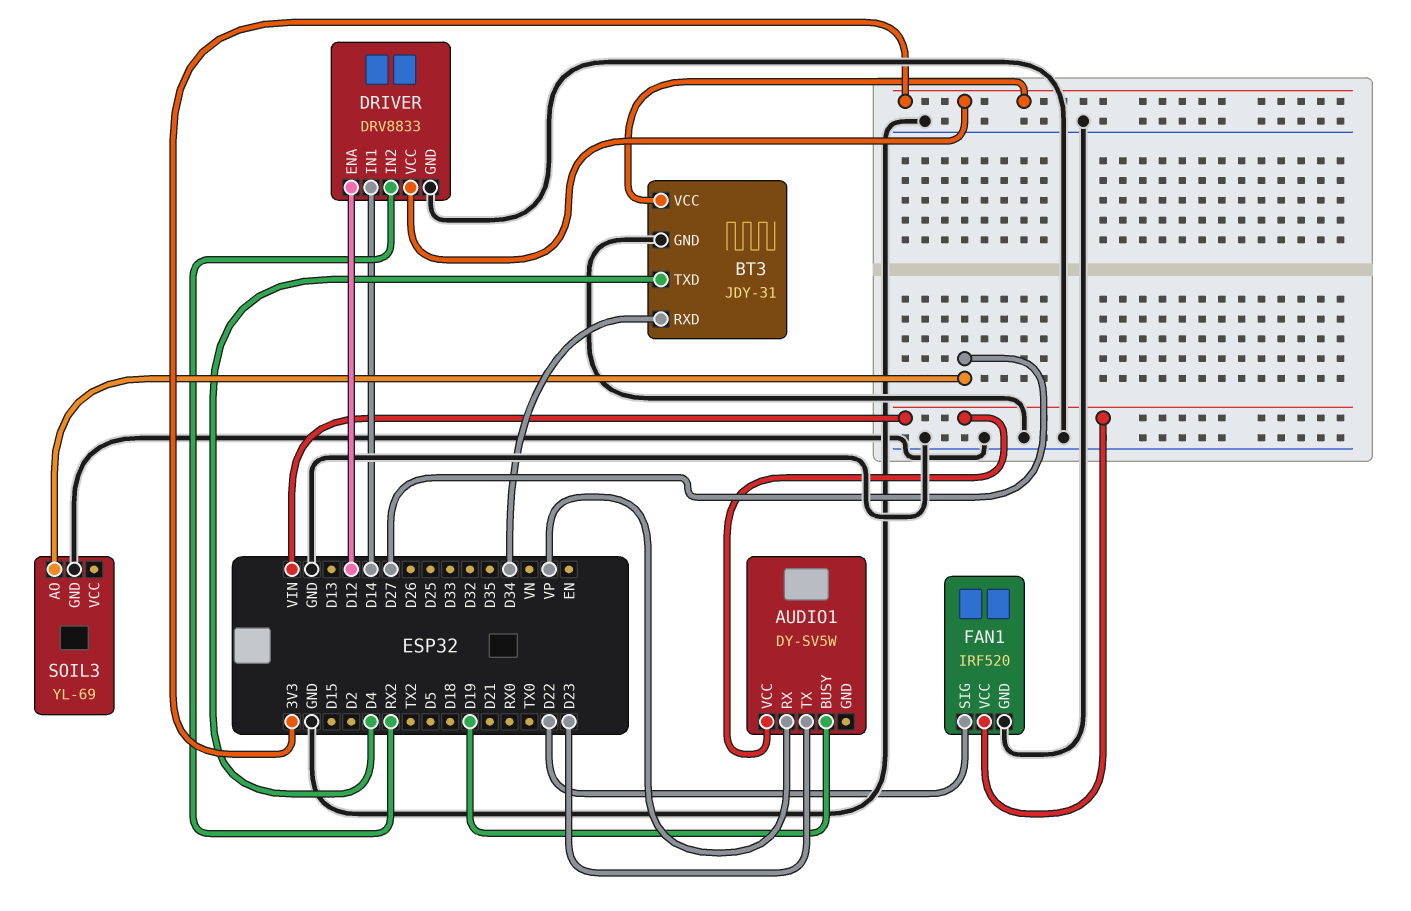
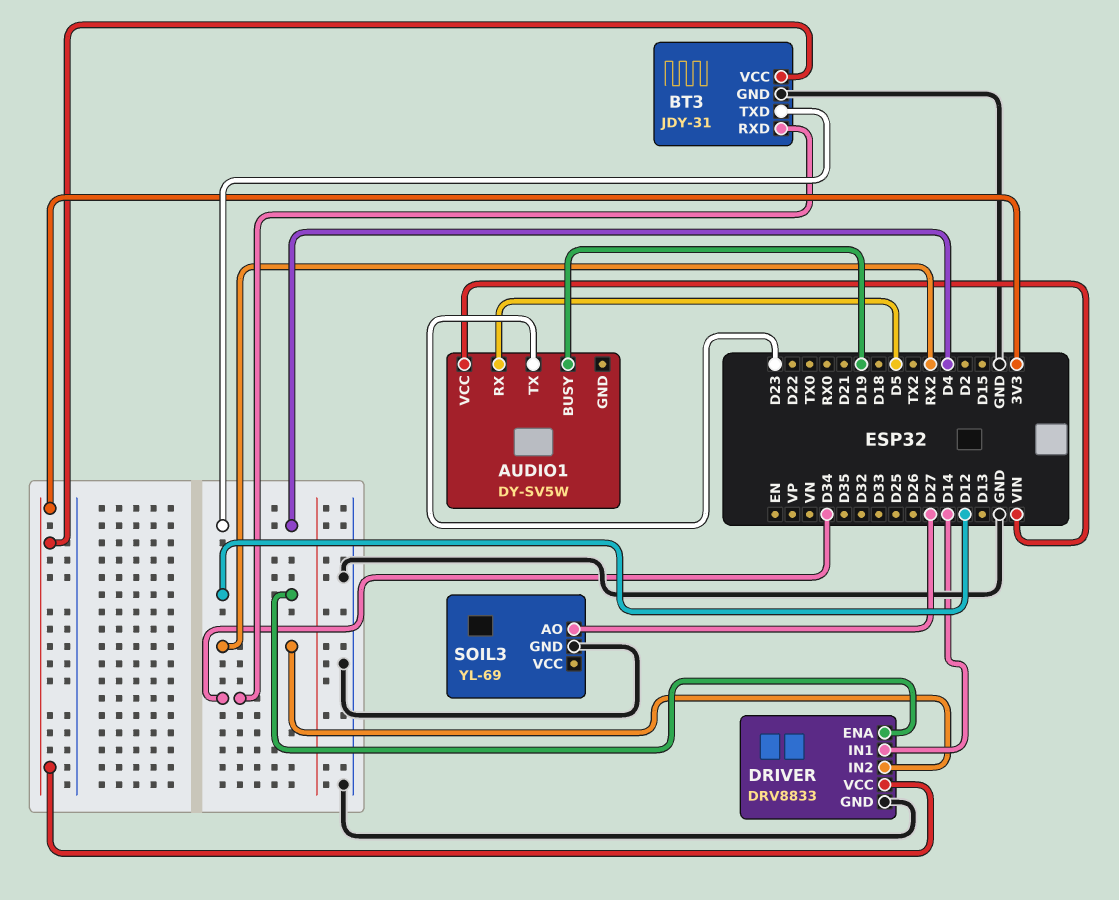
AUDIO1 pin RX: VP -> D5
FAN1: IRF520 -> none
FAN1 pin GND: GND -> none
FAN1 pin SIG: D22 -> none
FAN1 pin VCC: VIN -> none

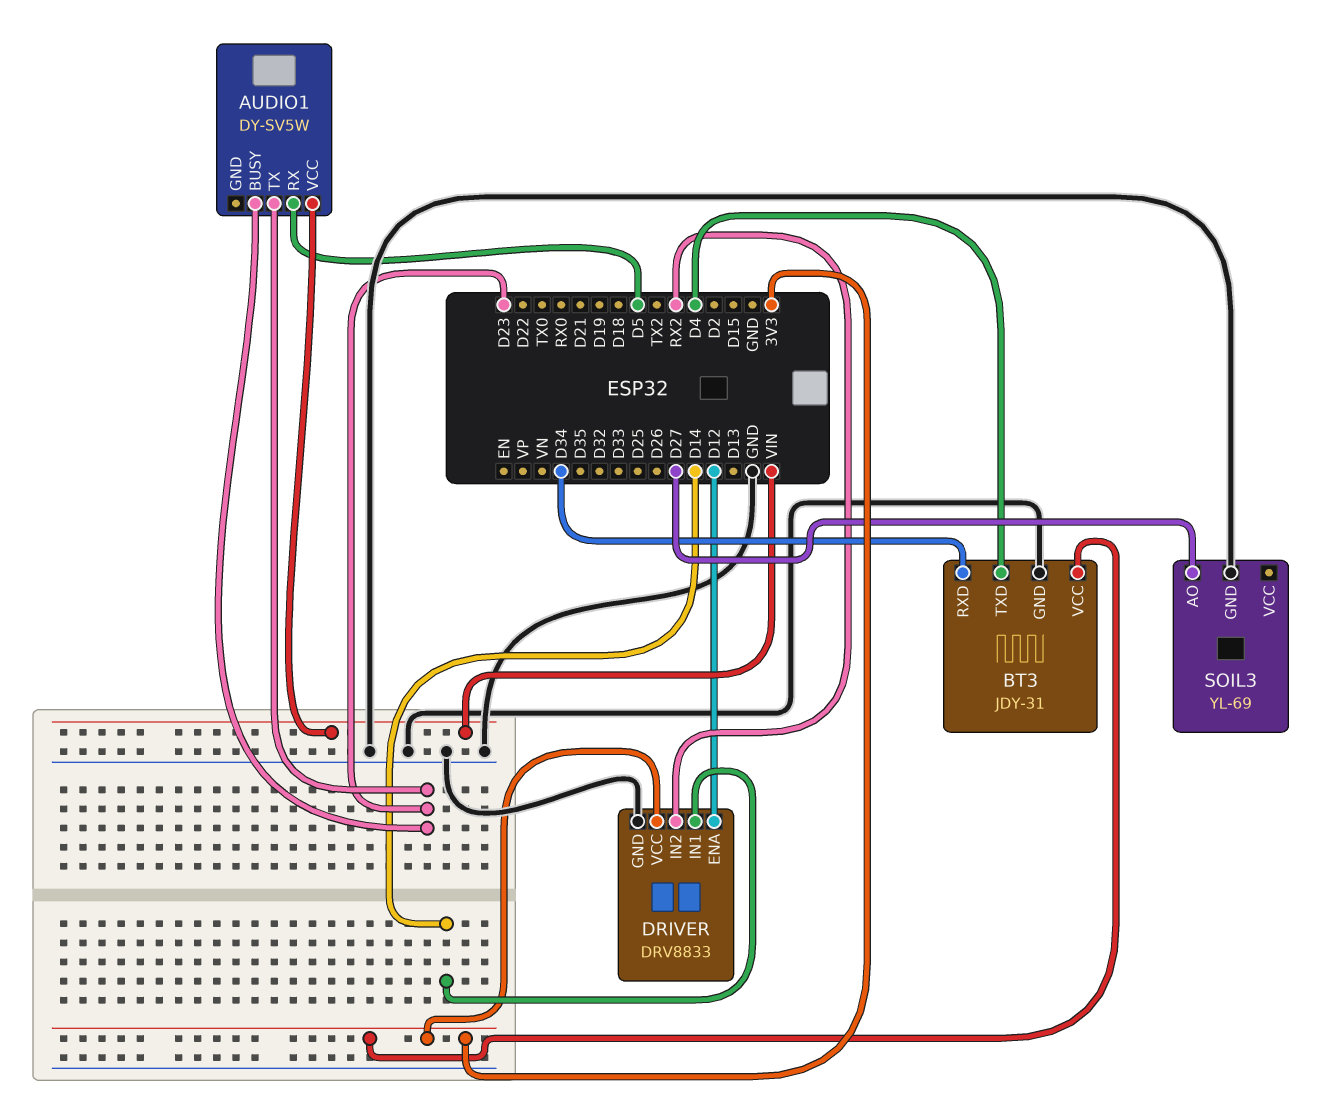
AUDIO1 pin BUSY: D19 -> D23

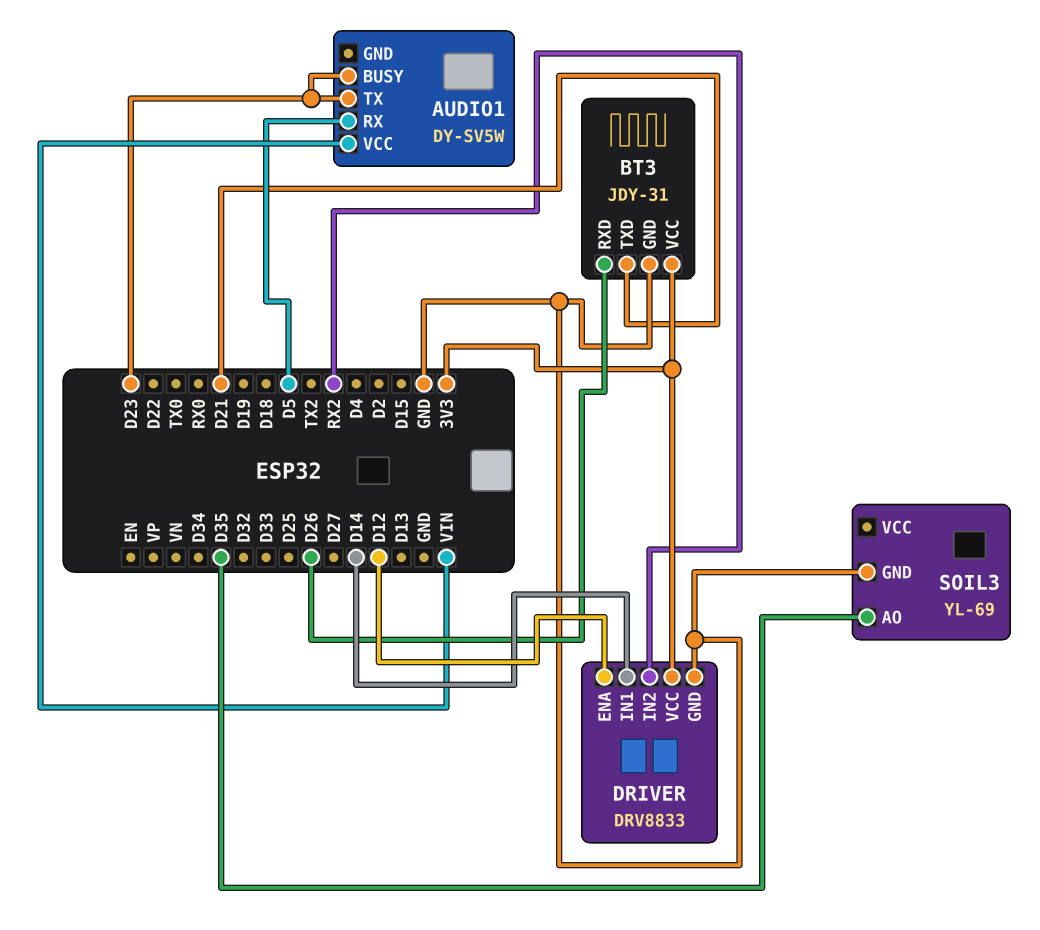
BT3 pin RXD: D34 -> D26
BT3 pin TXD: D4 -> D21
SOIL3 pin AO: D27 -> D35

